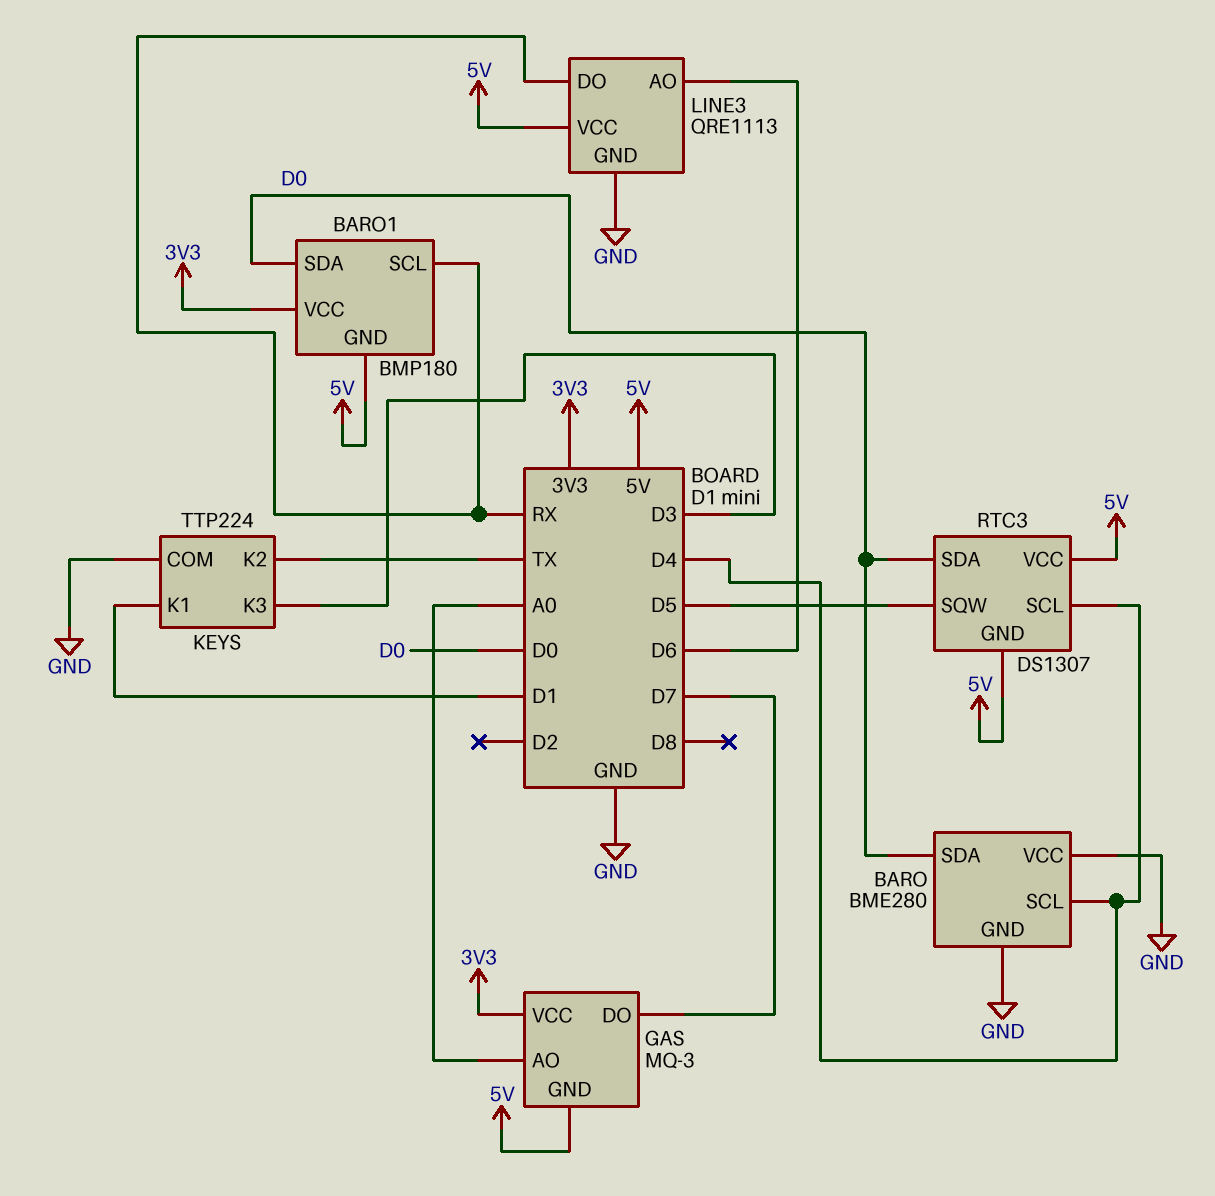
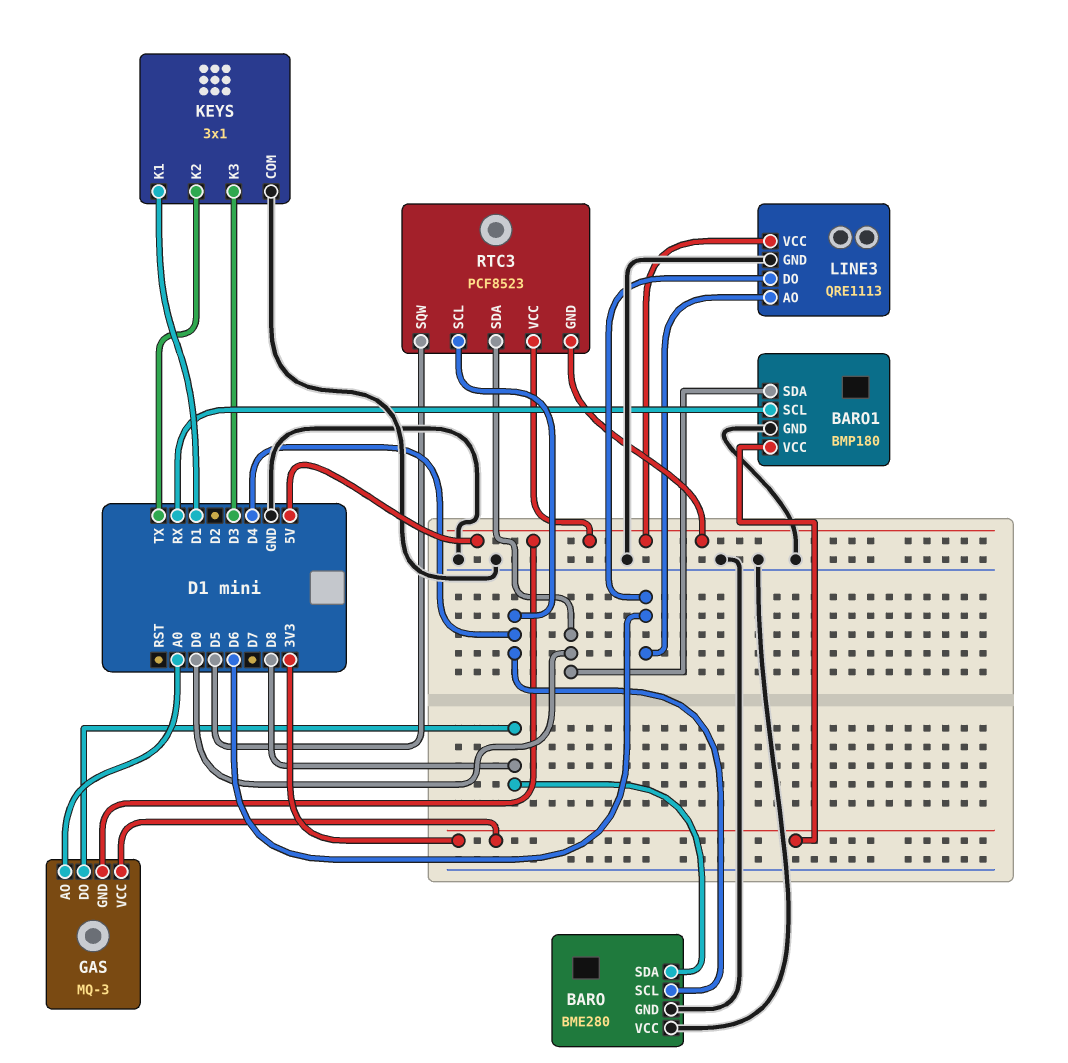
BARO pin SDA: D0 -> D8
BARO1 pin GND: 5V -> GND
GAS pin DO: D7 -> D8
KEYS: TTP224 -> 3x1
LINE3 pin DO: RX -> D6
RTC3: DS1307 -> PCF8523

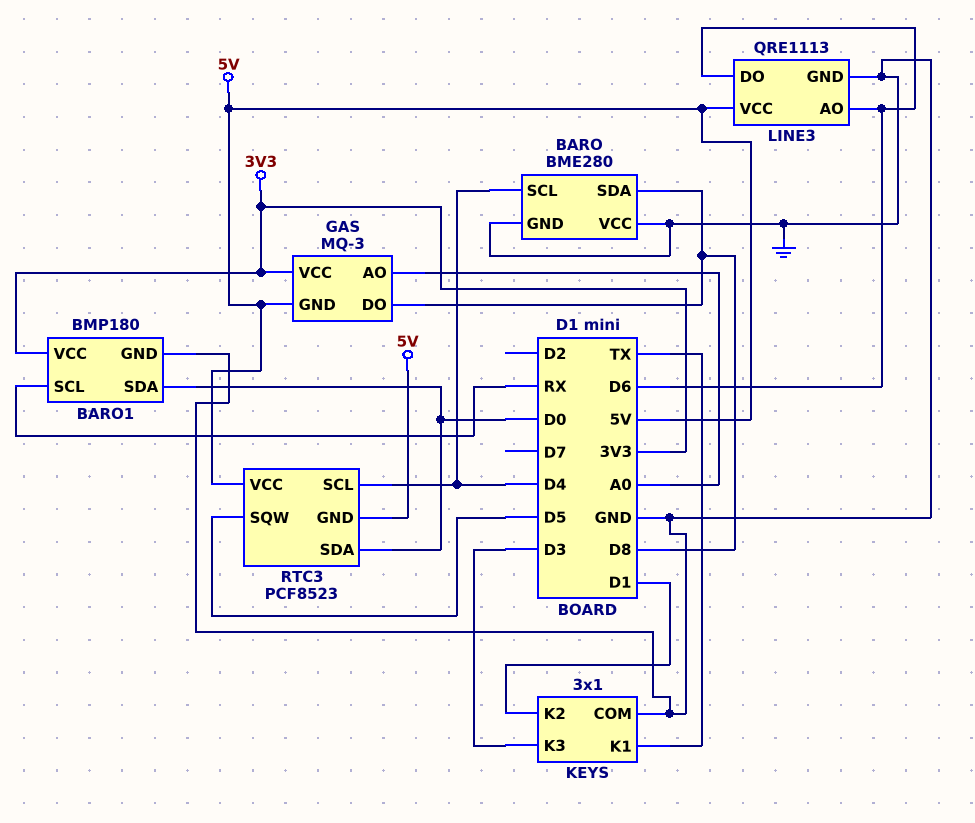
KEYS pin K1: D1 -> TX
KEYS pin K2: TX -> D1

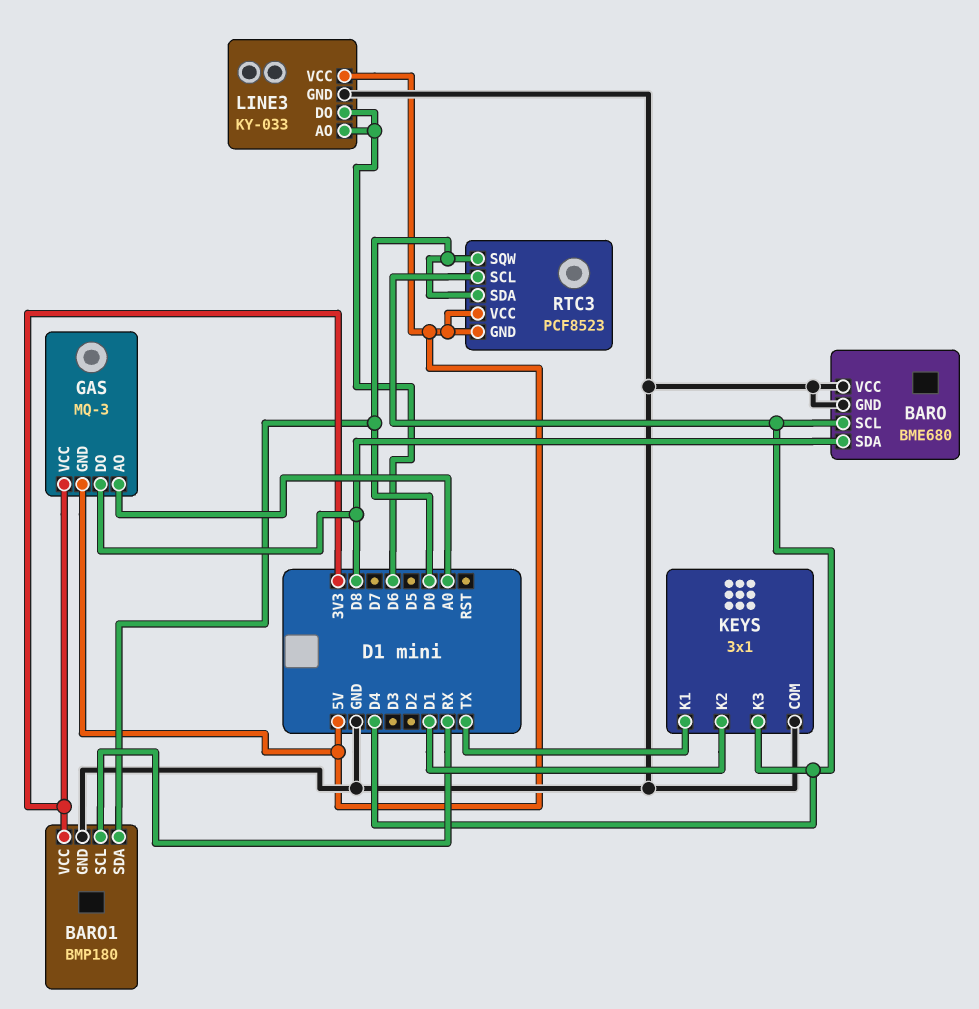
BARO: BME280 -> BME680
KEYS pin K3: D3 -> D4
LINE3: QRE1113 -> KY-033
RTC3 pin SQW: D5 -> D0

